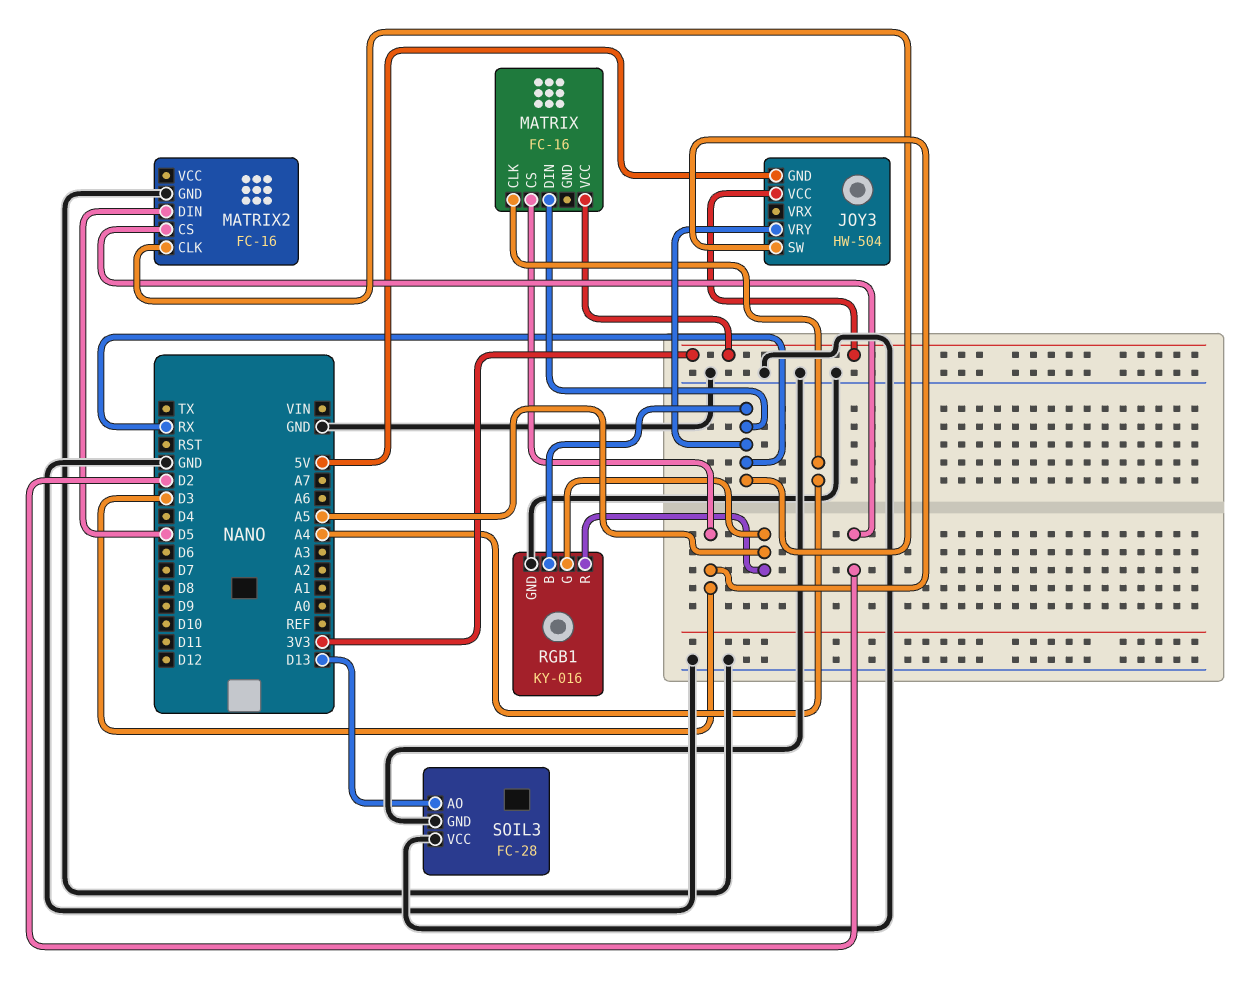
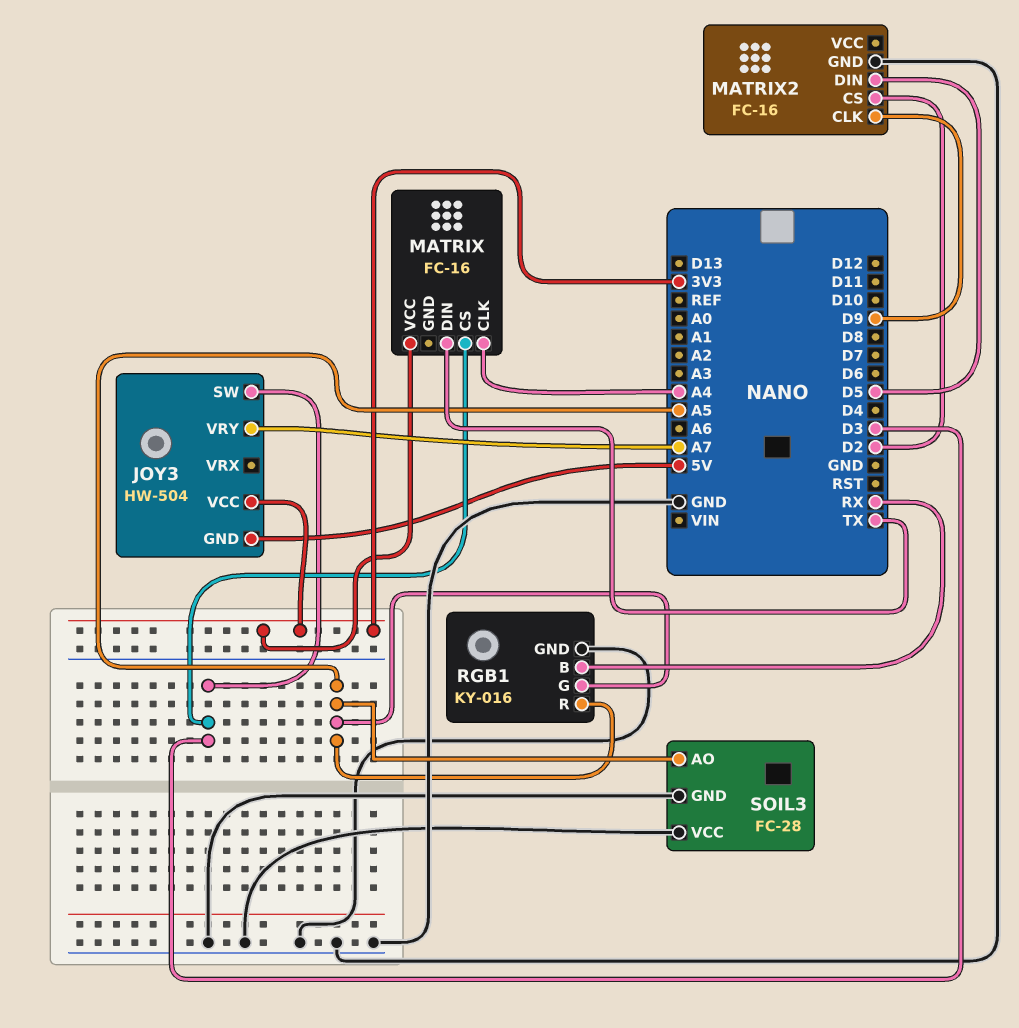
JOY3 pin VRY: RX -> A7
MATRIX pin DIN: RX -> TX
MATRIX2 pin CLK: RX -> D9
SOIL3 pin AO: D13 -> A5

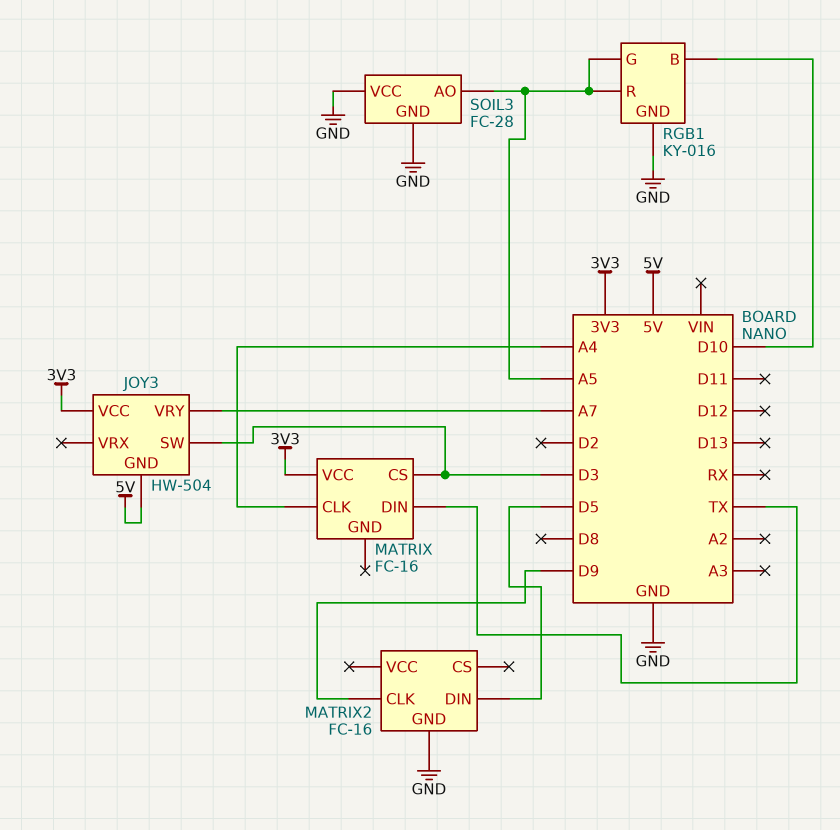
MATRIX2 pin CS: D2 -> none
RGB1 pin B: RX -> D10

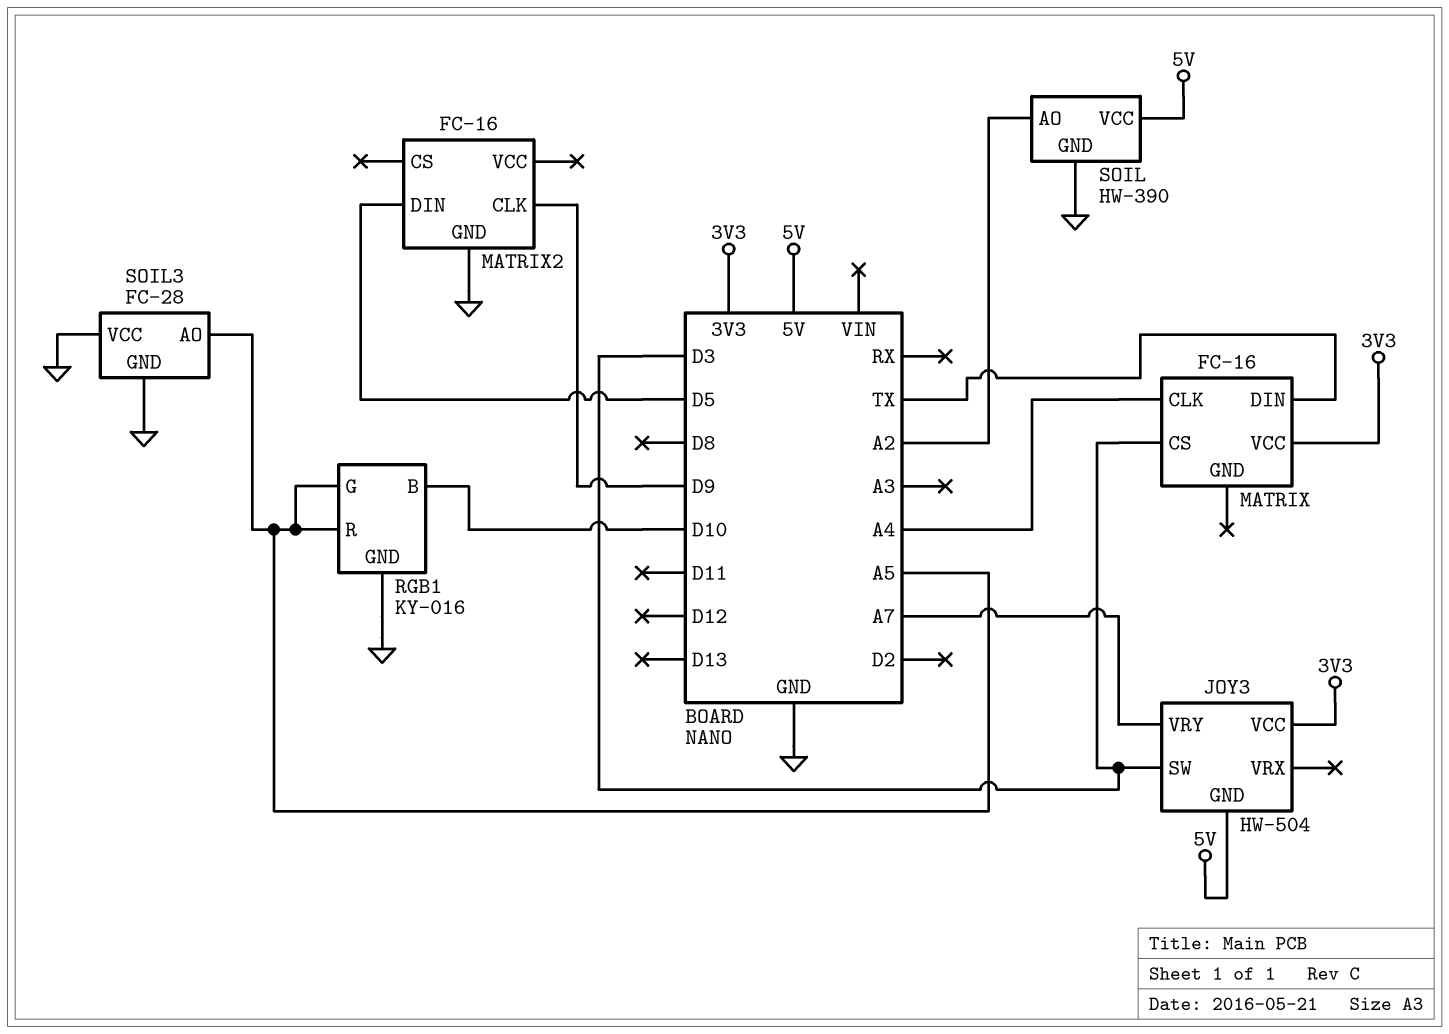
SOIL: none -> HW-390
SOIL pin AO: none -> A2
SOIL pin GND: none -> GND
SOIL pin VCC: none -> 5V

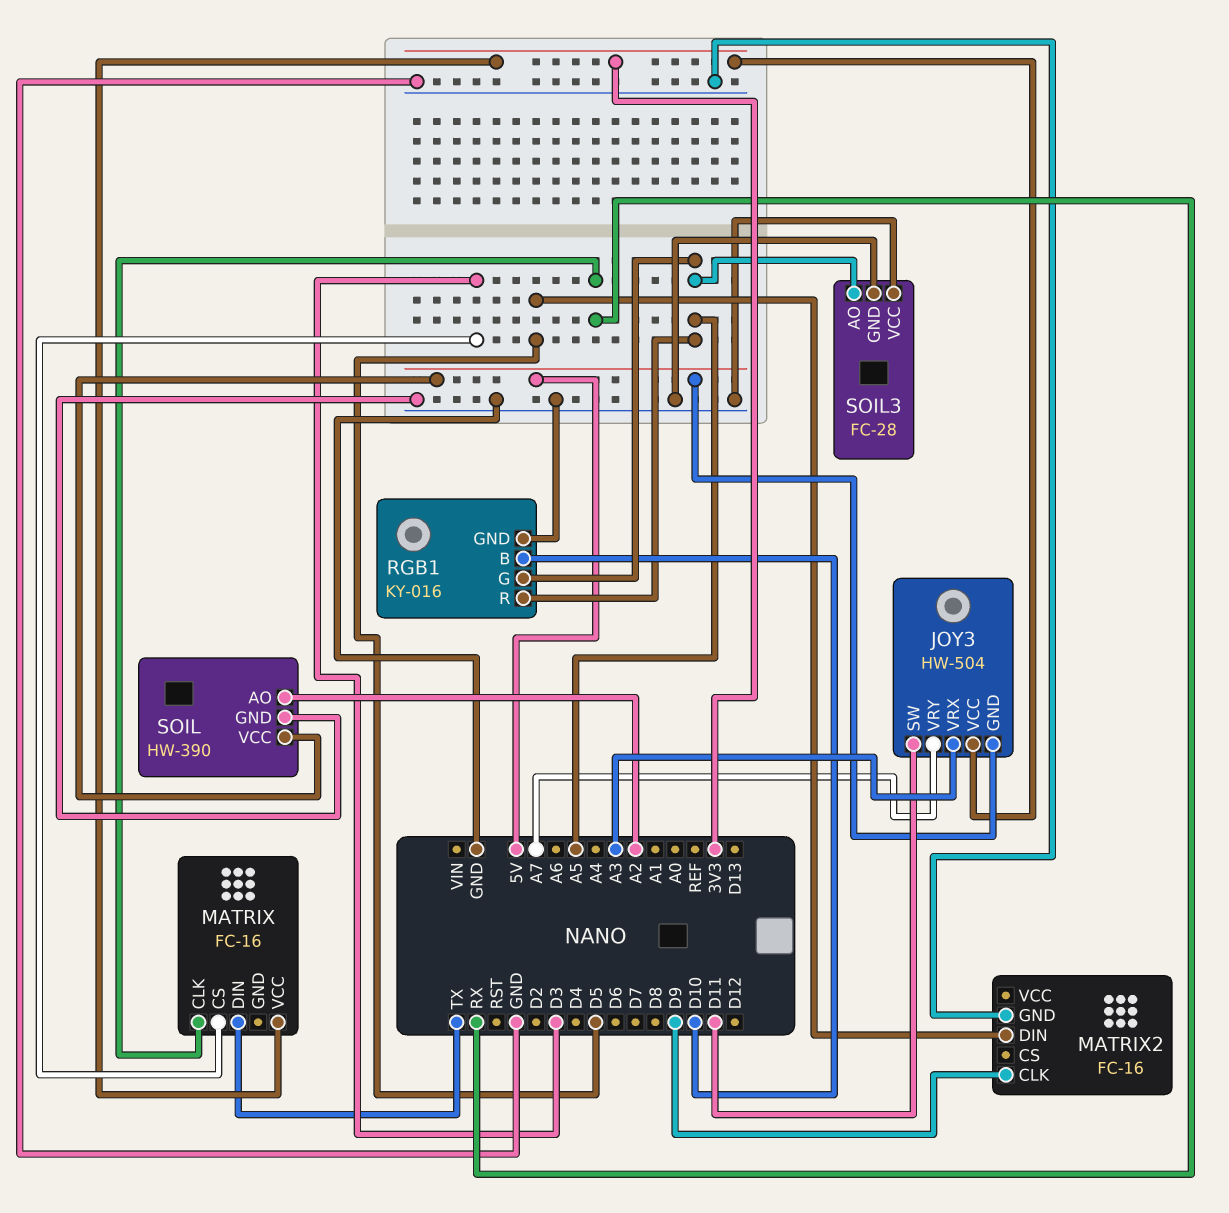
JOY3 pin SW: D3 -> D11
JOY3 pin VRX: none -> A3
MATRIX pin CLK: A4 -> RX

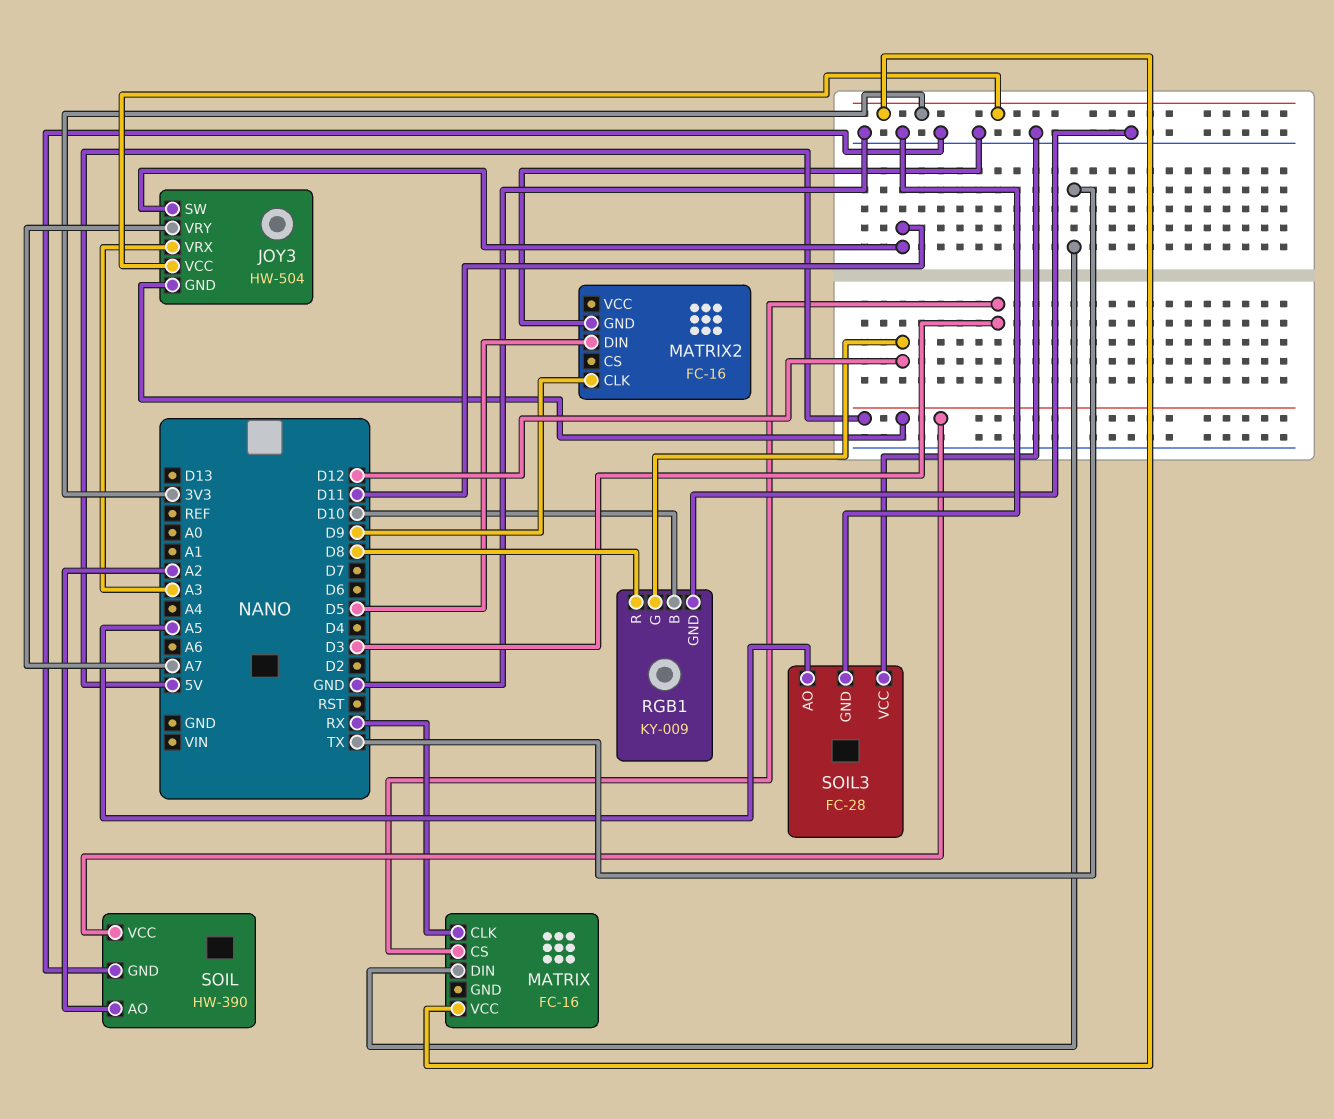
RGB1: KY-016 -> KY-009
RGB1 pin G: A5 -> D12
RGB1 pin R: A5 -> D8

